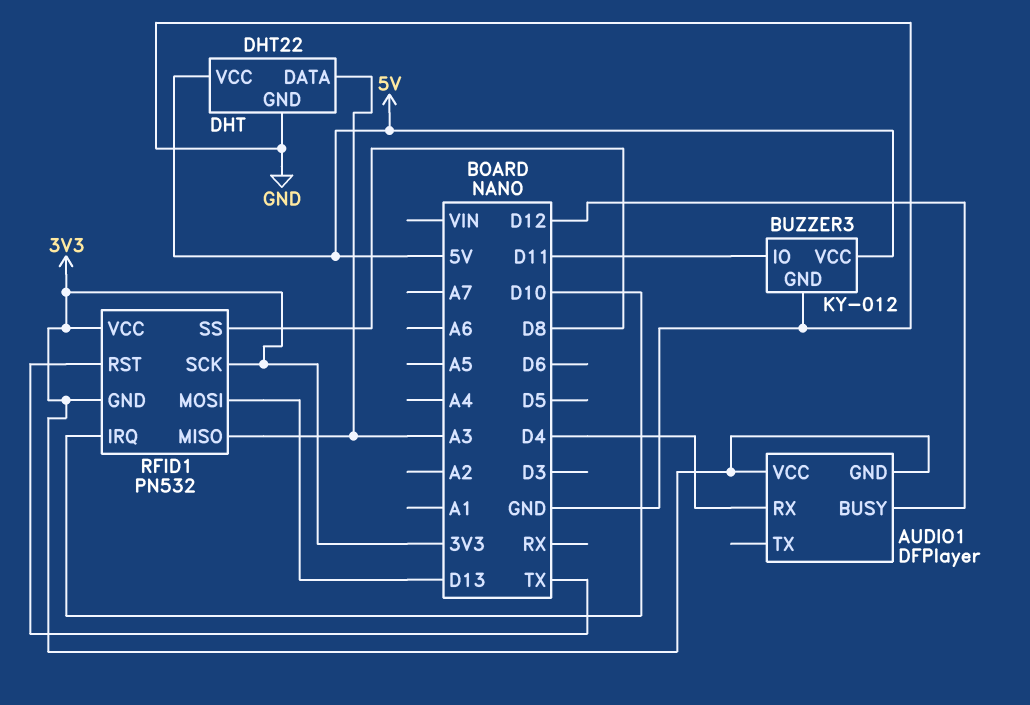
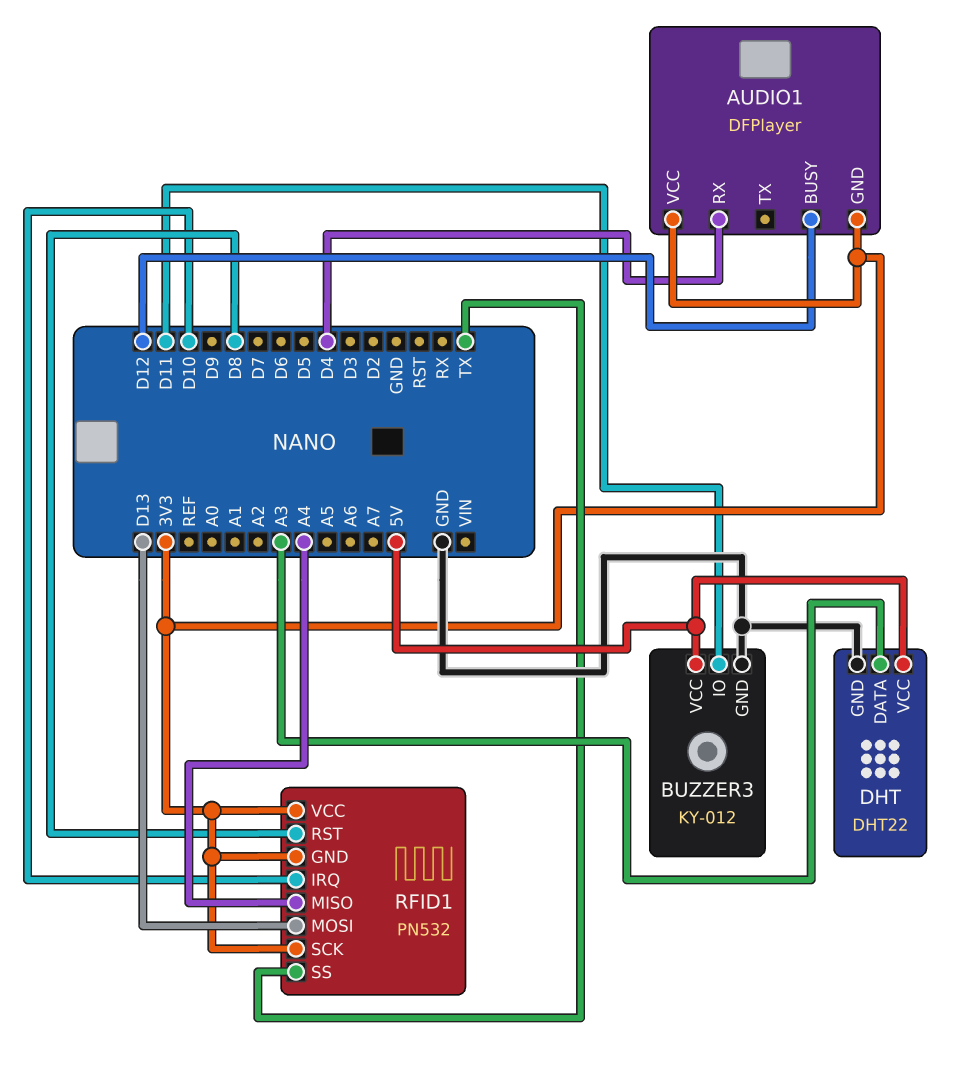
RFID1 pin MISO: A3 -> A4
RFID1 pin RST: TX -> D8
RFID1 pin SS: D8 -> TX

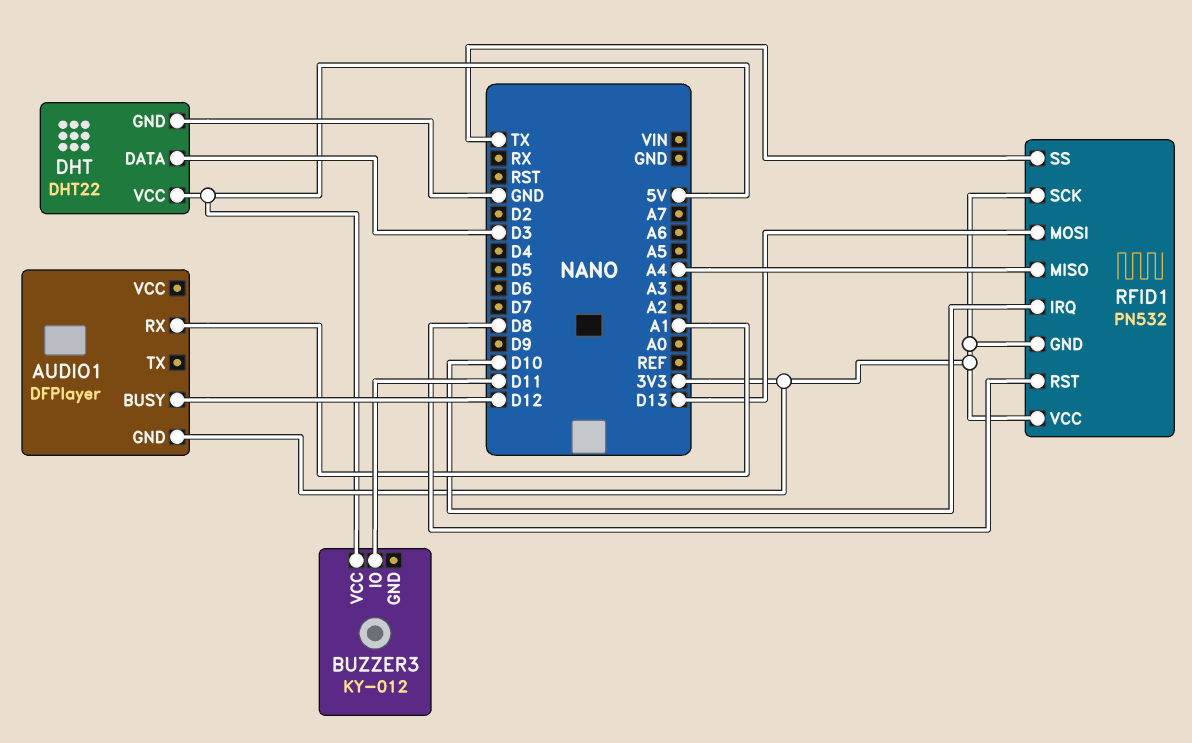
AUDIO1 pin RX: D4 -> A1
AUDIO1 pin VCC: 3V3 -> none
BUZZER3 pin GND: GND -> none
DHT pin DATA: A3 -> D3

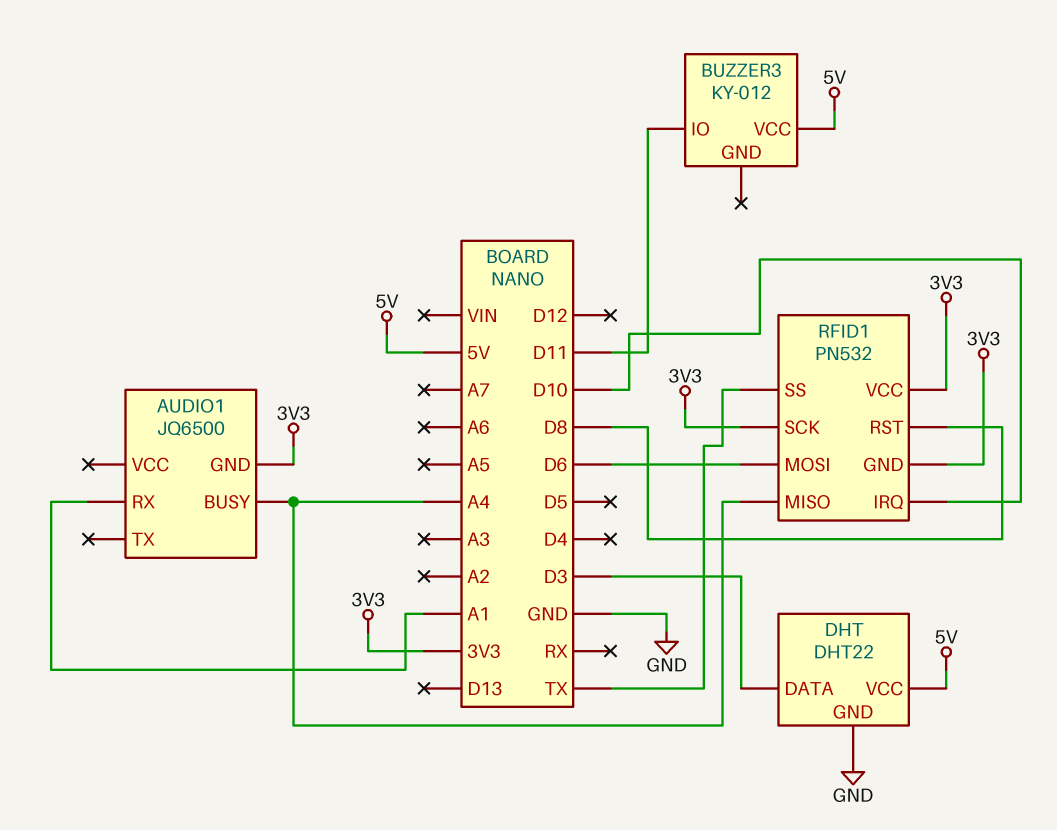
AUDIO1: DFPlayer -> JQ6500
AUDIO1 pin BUSY: D12 -> A4
RFID1 pin MOSI: D13 -> D6

